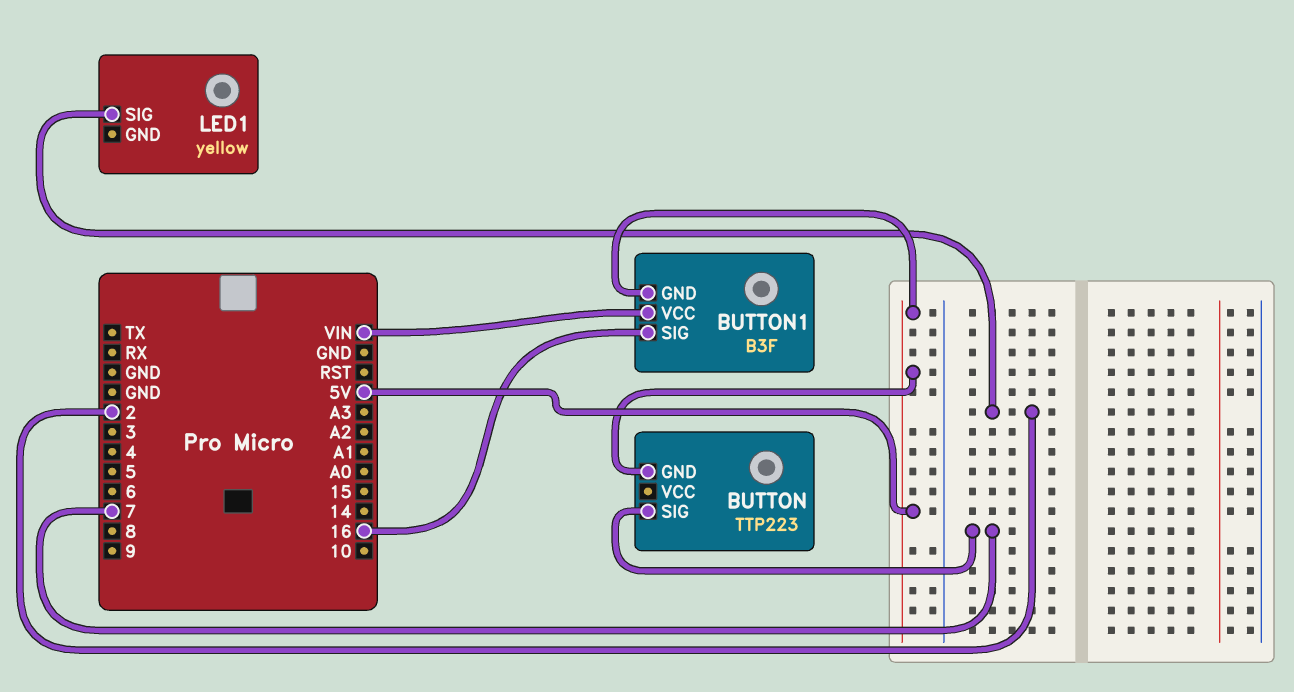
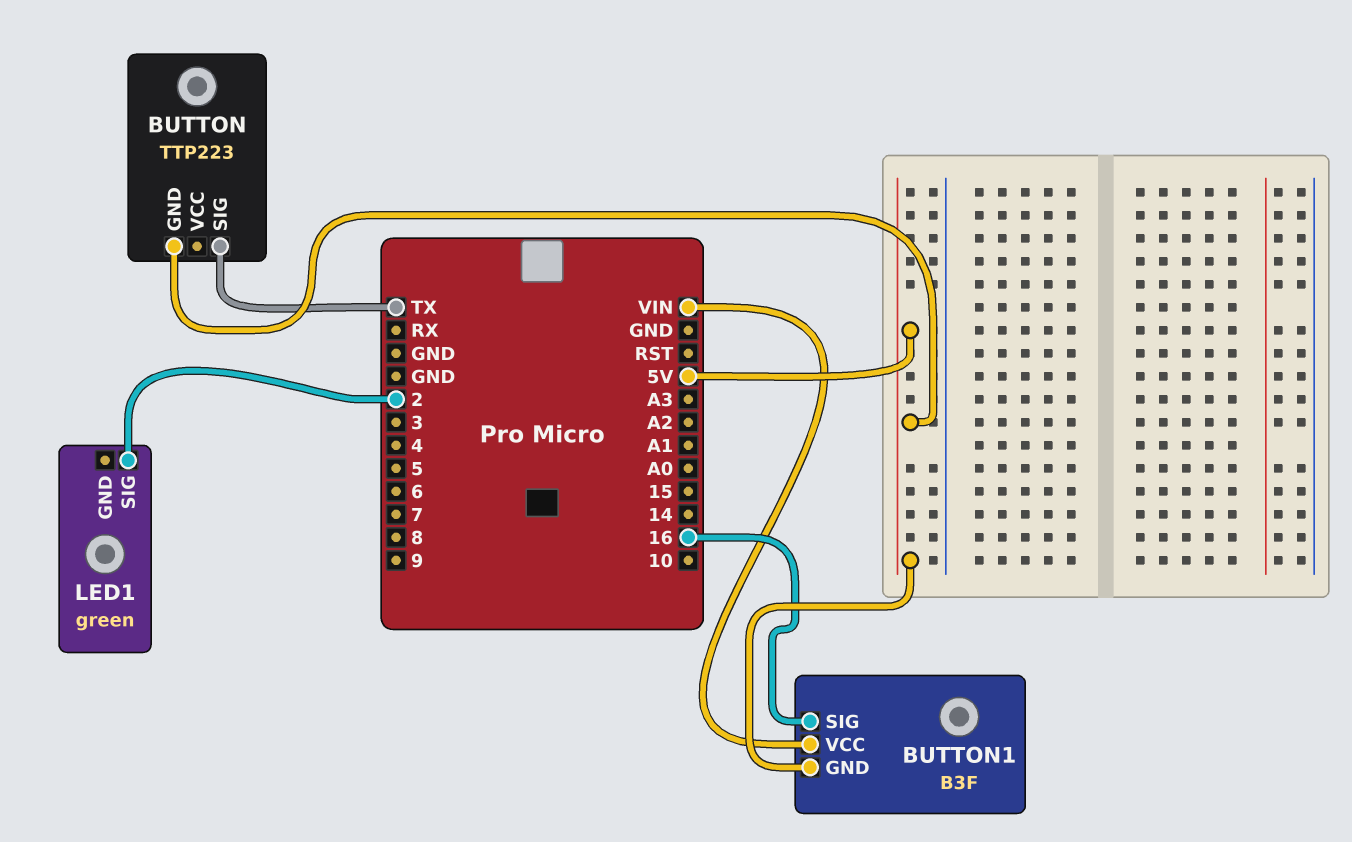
BUTTON pin SIG: 7 -> TX
LED1: yellow -> green

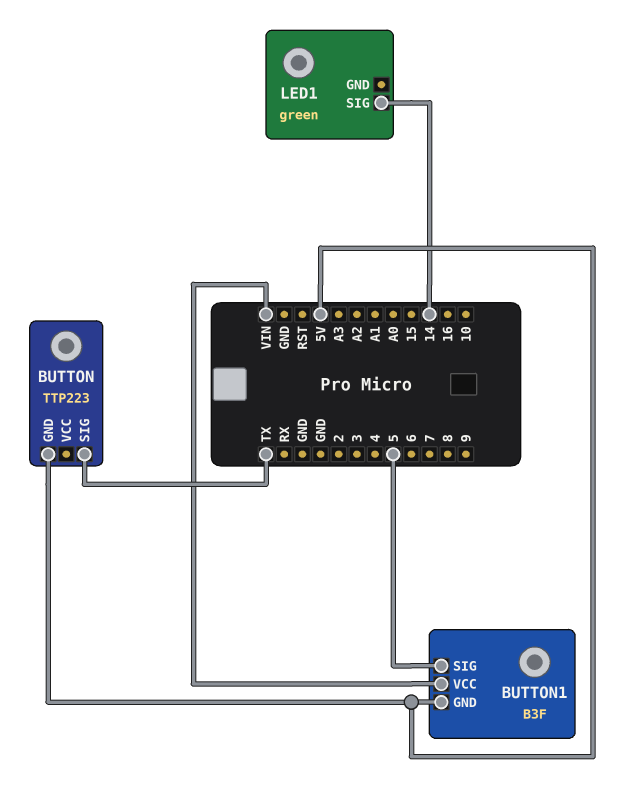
BUTTON1 pin SIG: 16 -> 5
LED1 pin SIG: 2 -> 14

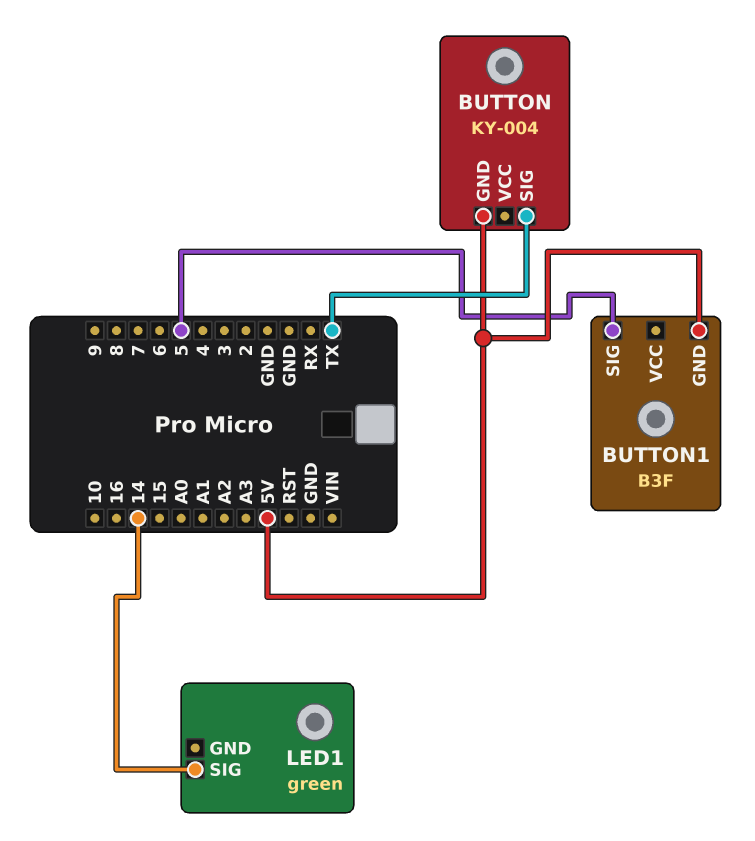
BUTTON: TTP223 -> KY-004
BUTTON1 pin VCC: VIN -> none

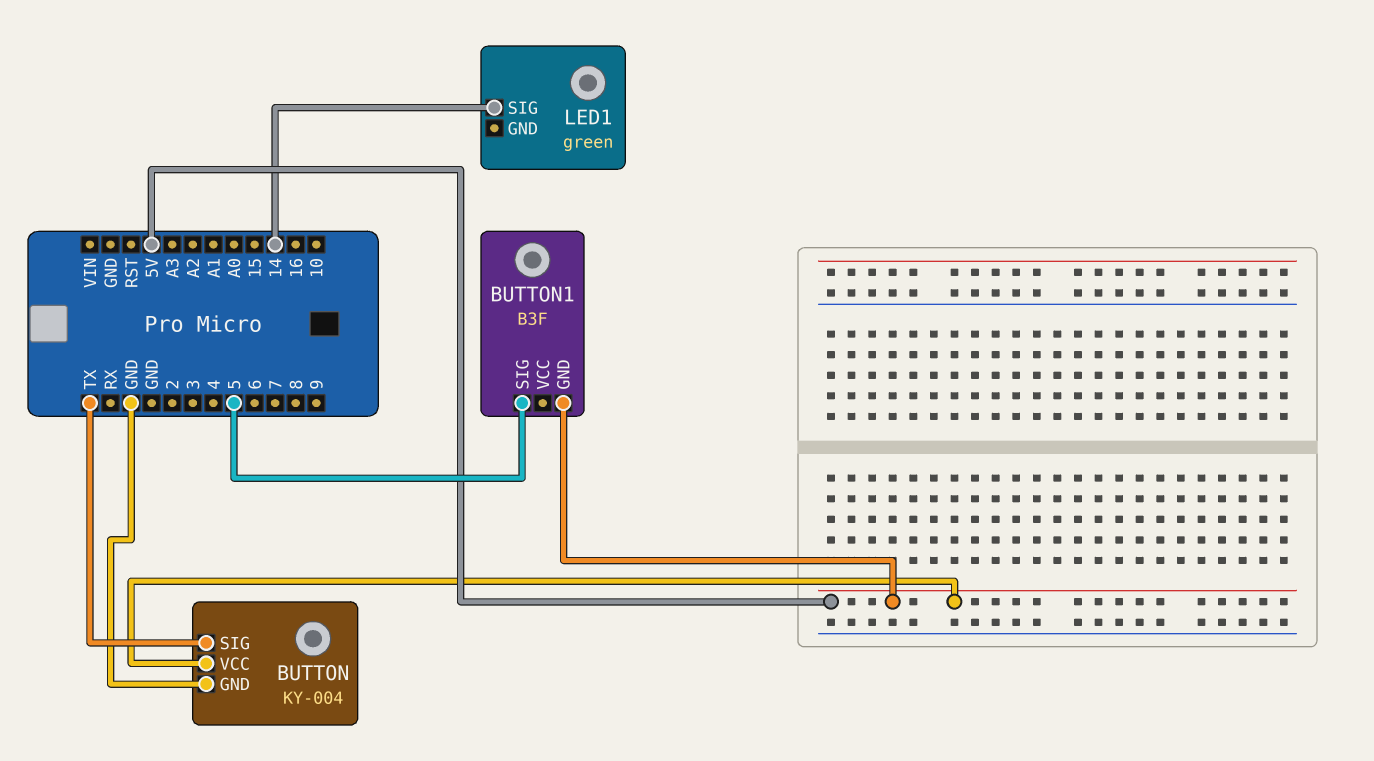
BUTTON pin GND: 5V -> GND
BUTTON pin VCC: none -> 5V

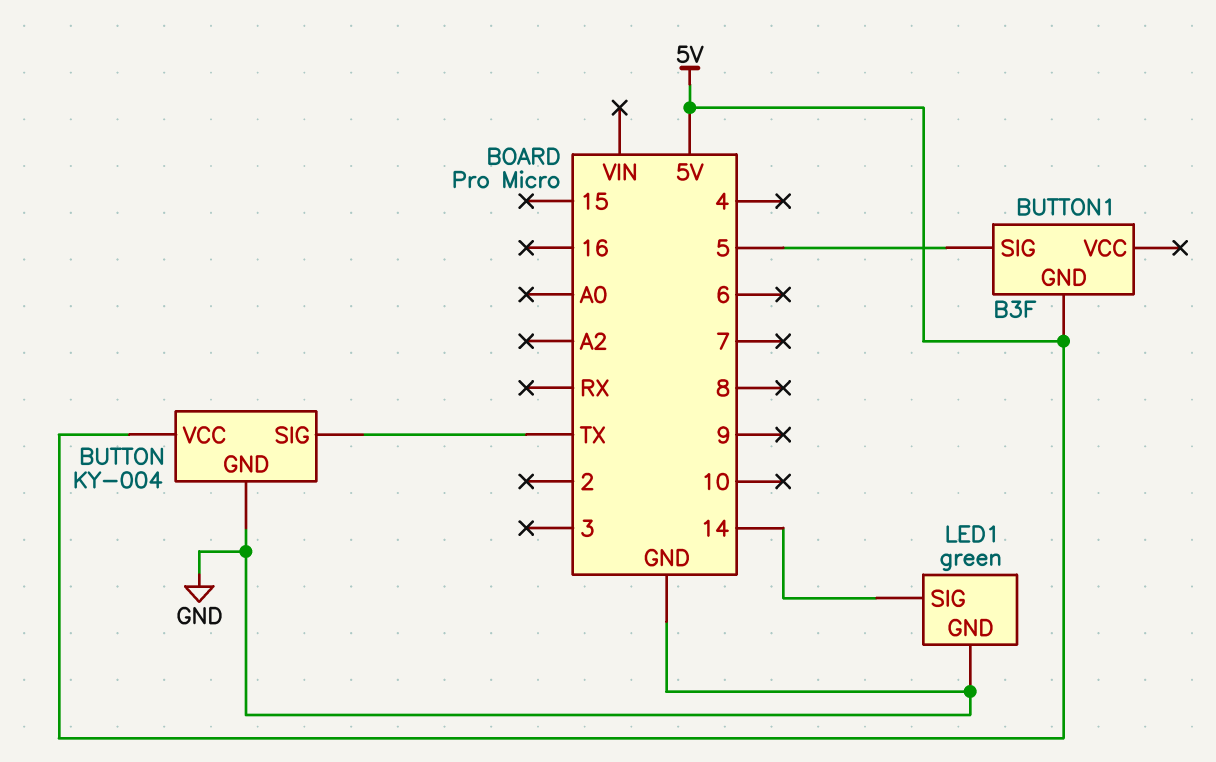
LED1 pin GND: none -> GND

